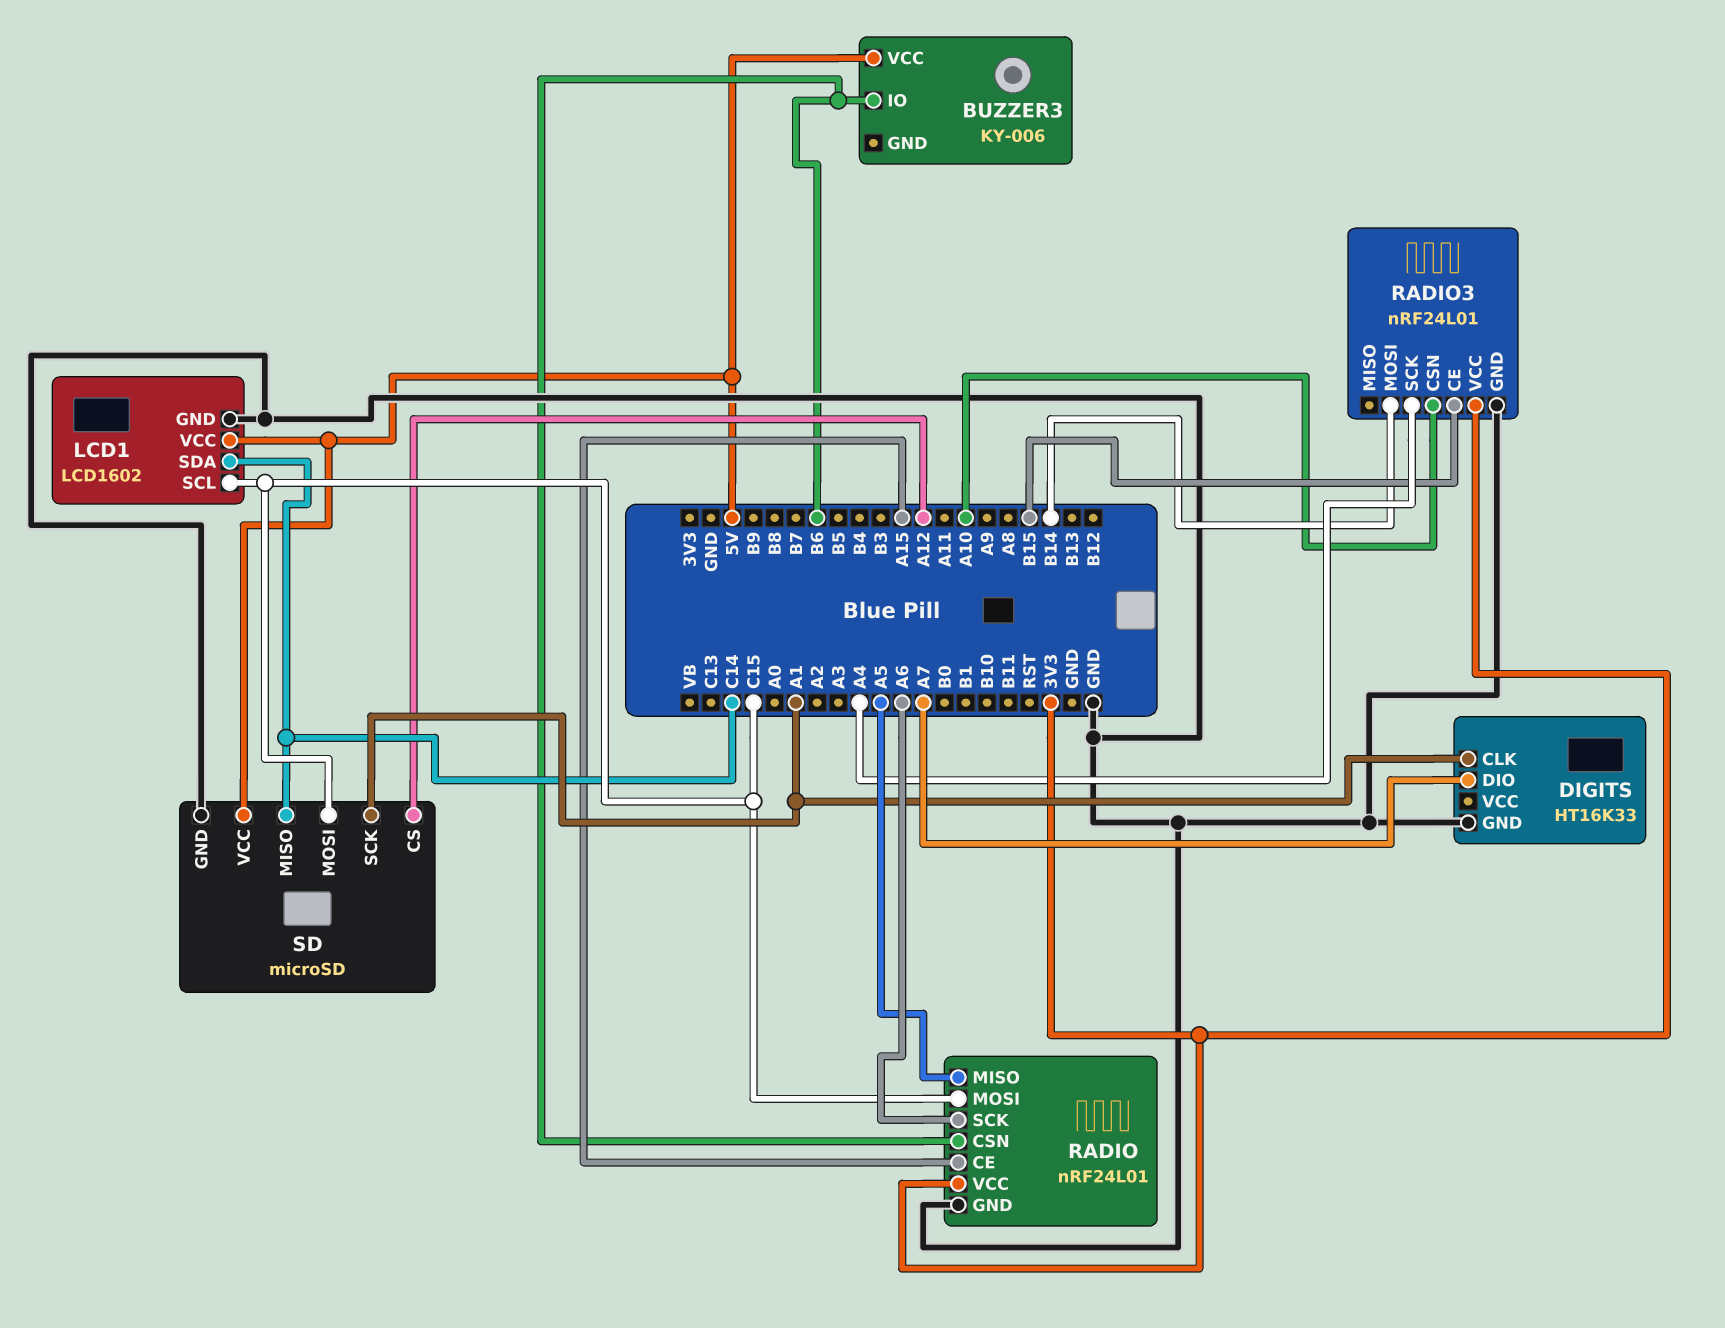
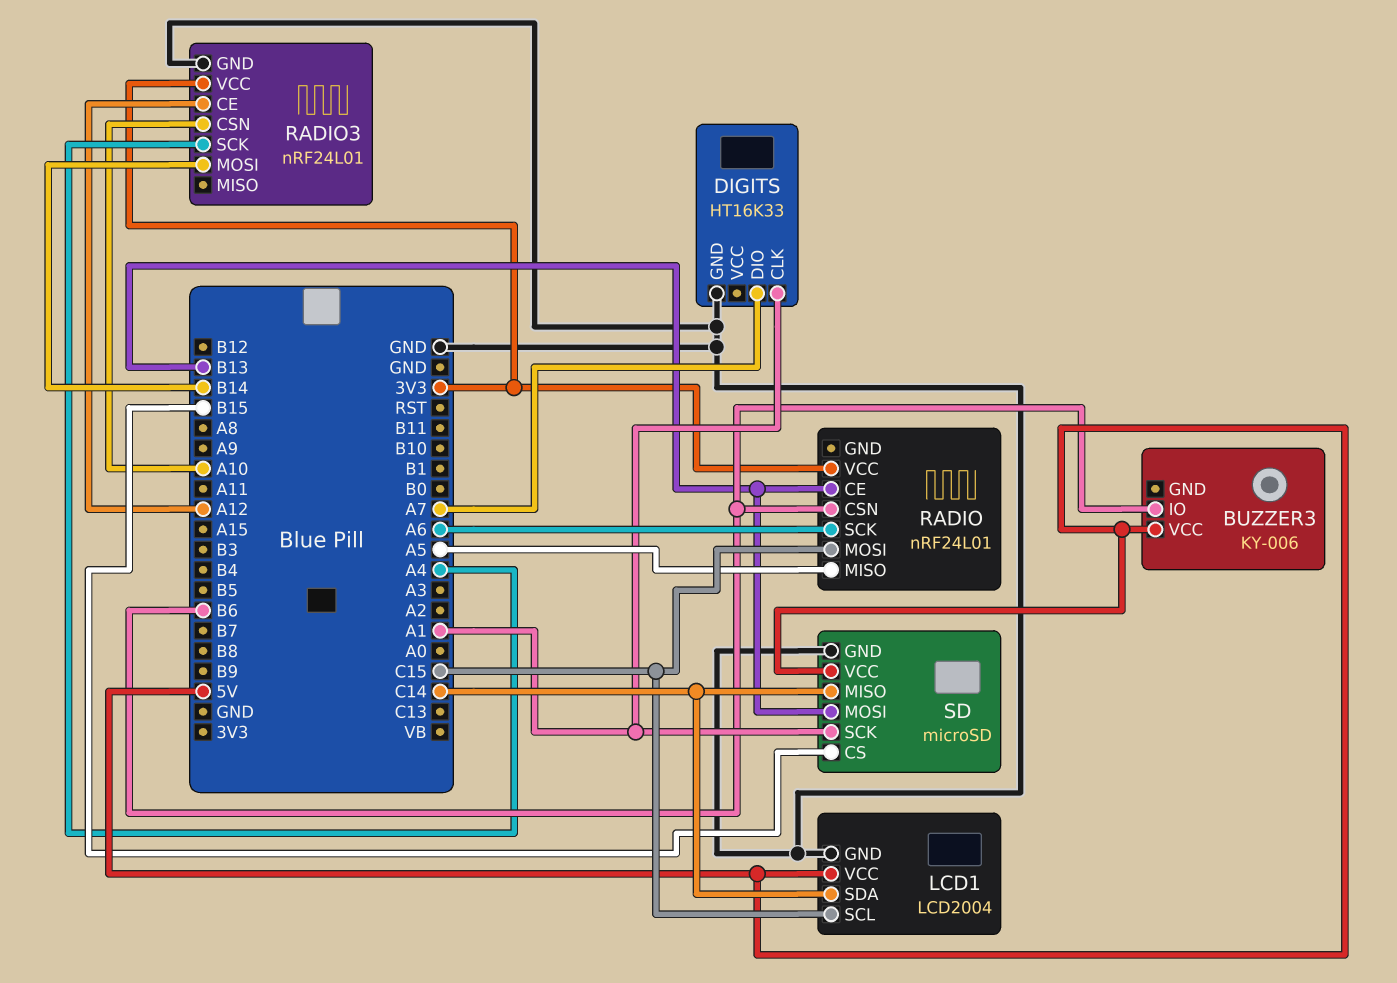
LCD1: LCD1602 -> LCD2004
RADIO pin CE: A15 -> B13
RADIO pin GND: GND -> none
RADIO3 pin CE: B15 -> A12
SD pin CS: A12 -> B15
SD pin MOSI: C15 -> B13

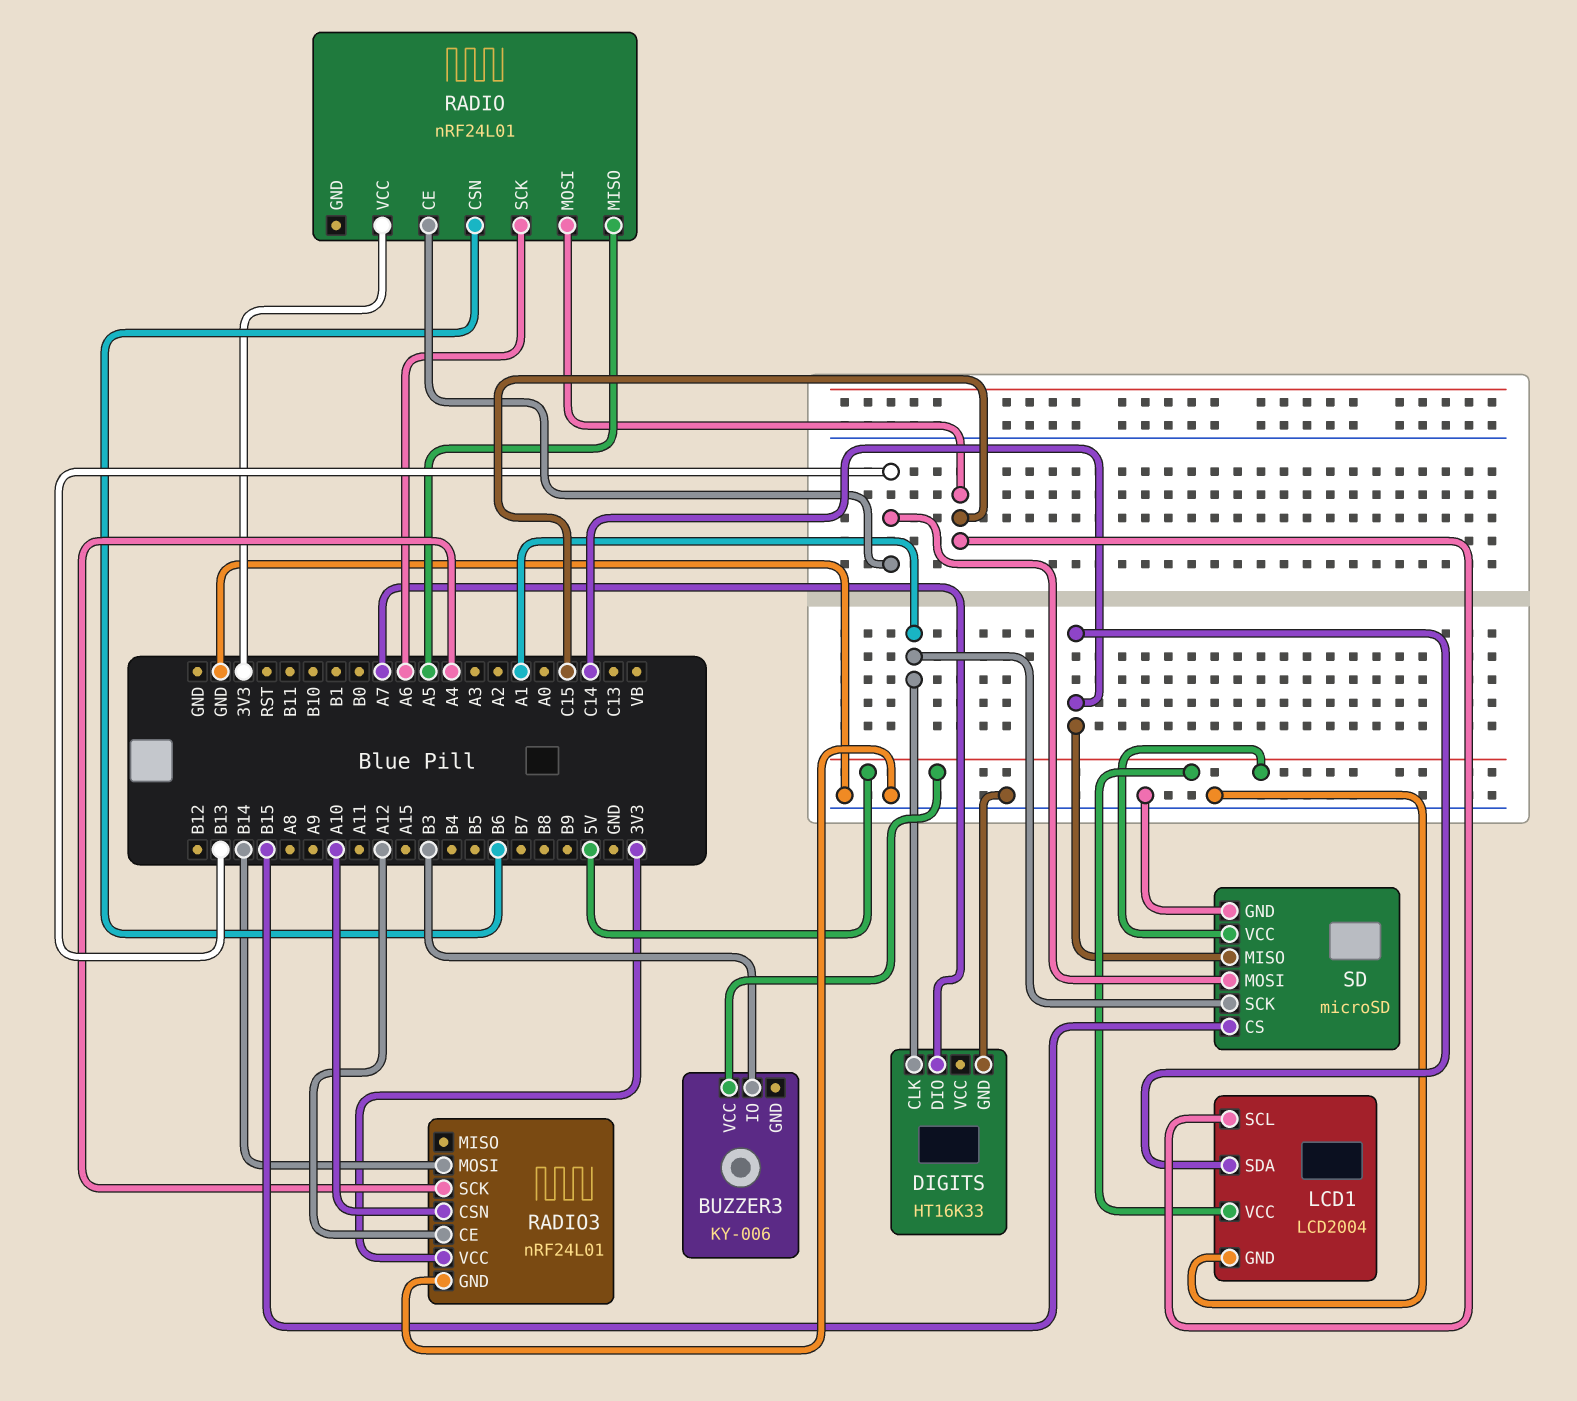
BUZZER3 pin IO: B6 -> B3

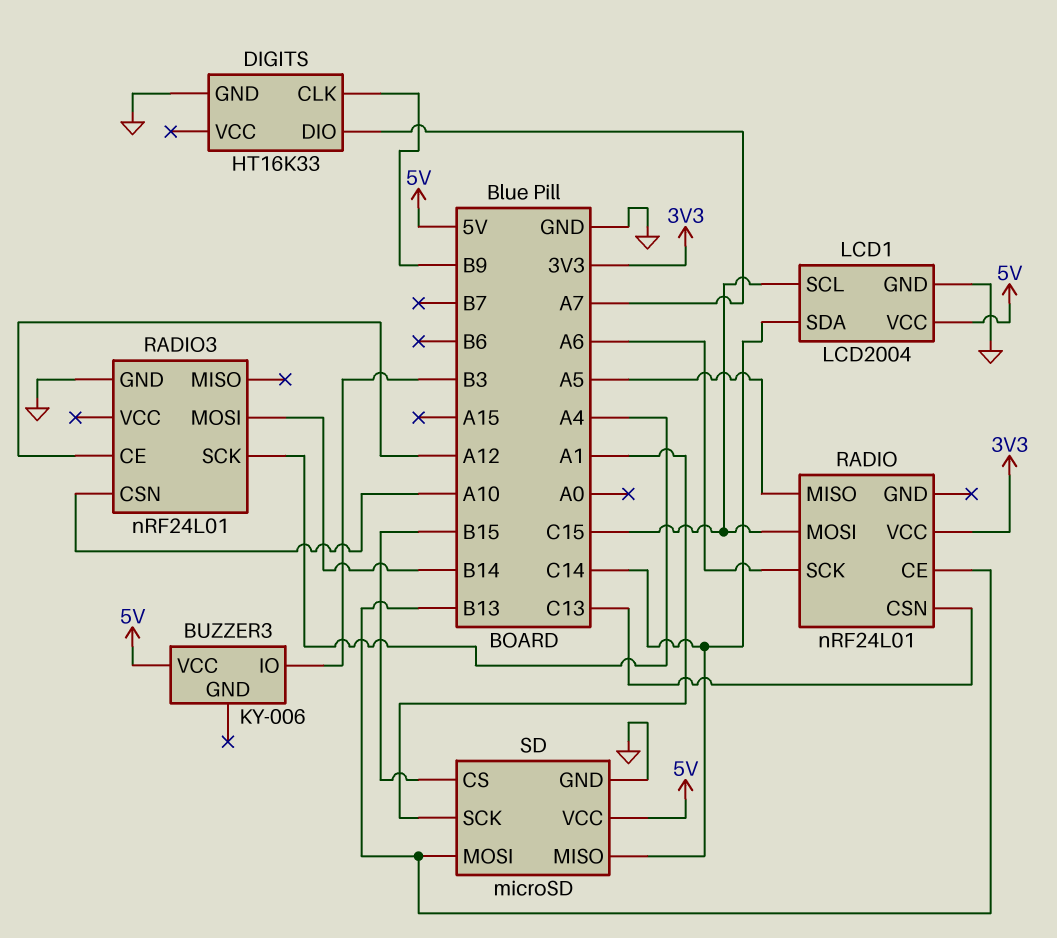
DIGITS pin CLK: A1 -> B9
RADIO pin CSN: B6 -> C13
RADIO3 pin VCC: 3V3 -> none

